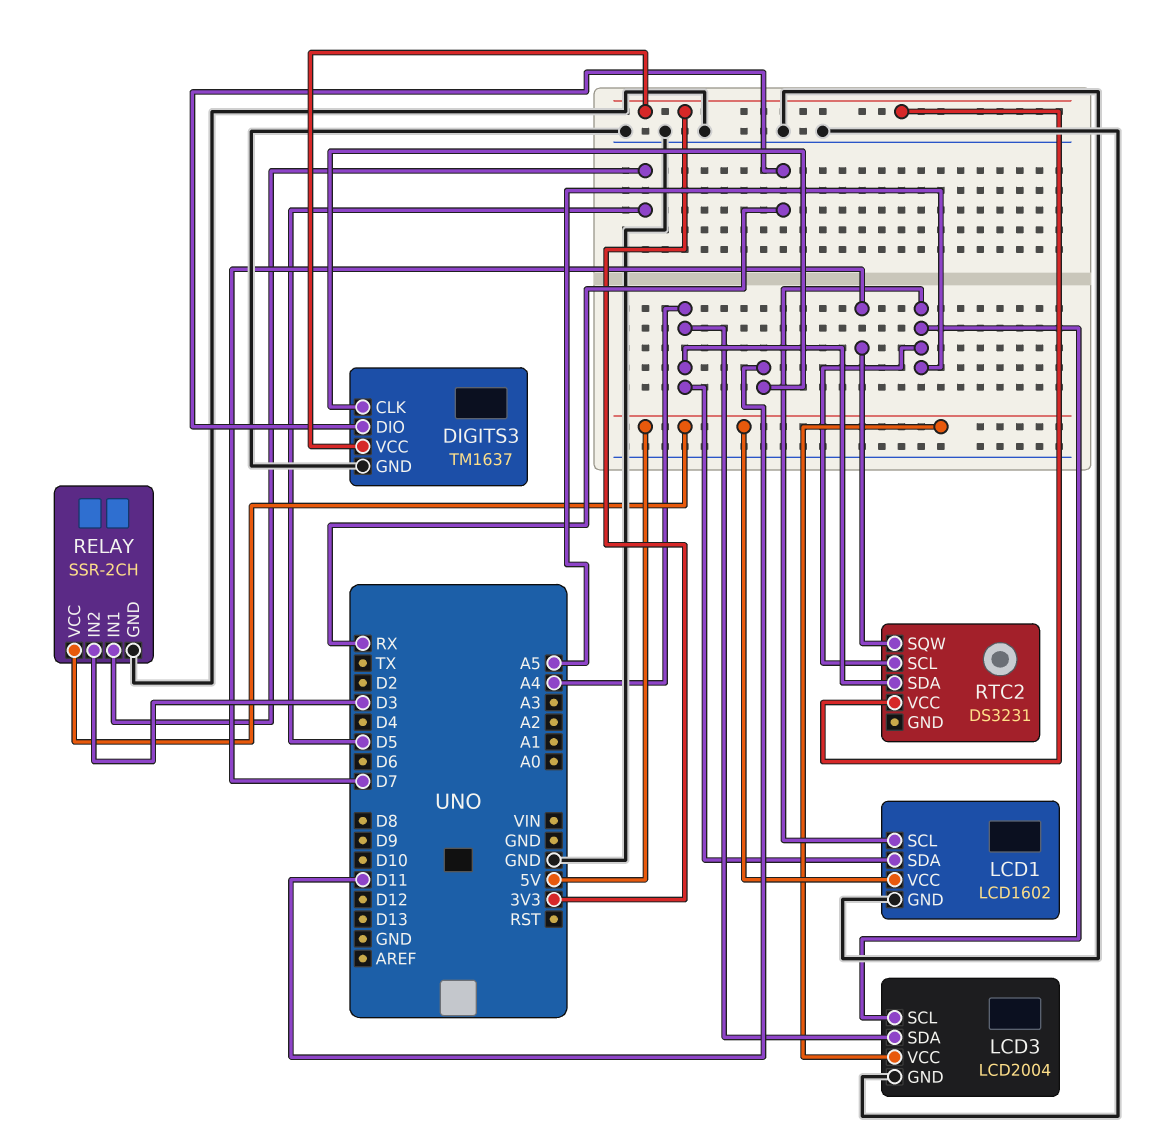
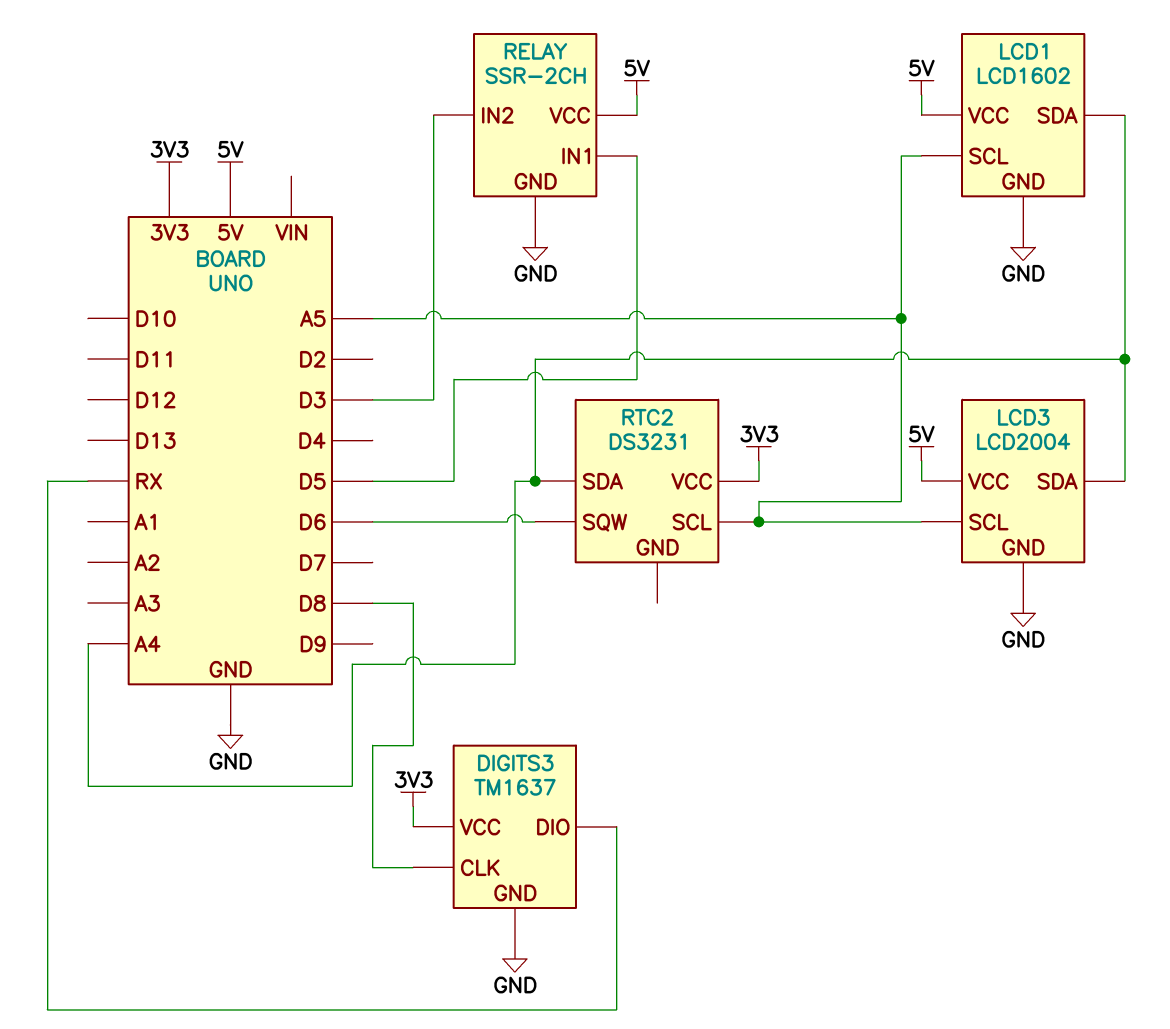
DIGITS3 pin CLK: D11 -> D8
RTC2 pin SQW: D7 -> D6

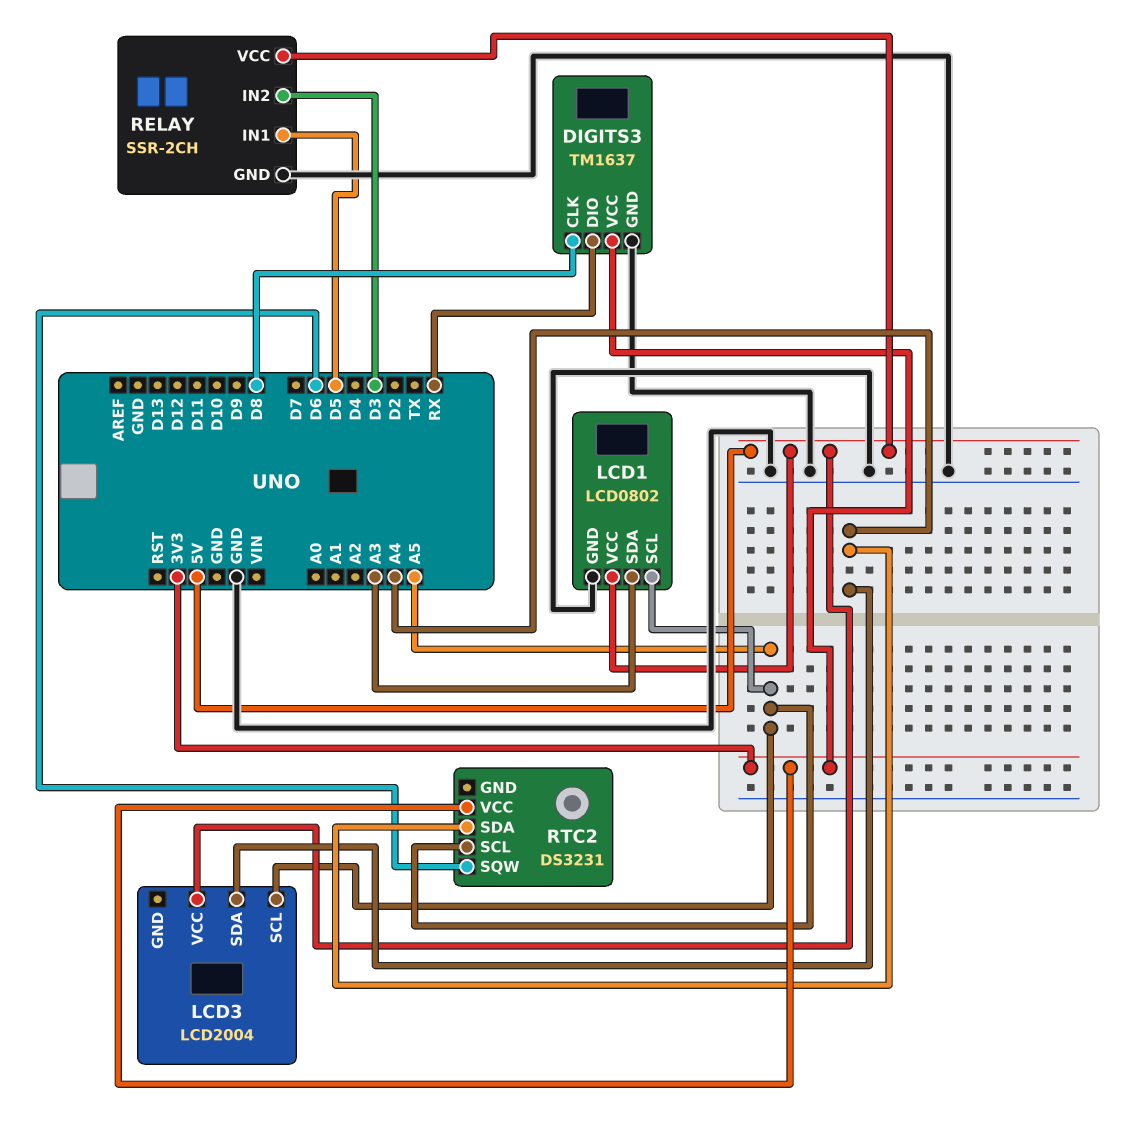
LCD1: LCD1602 -> LCD0802
LCD1 pin SDA: A4 -> A3
LCD3 pin GND: GND -> none

